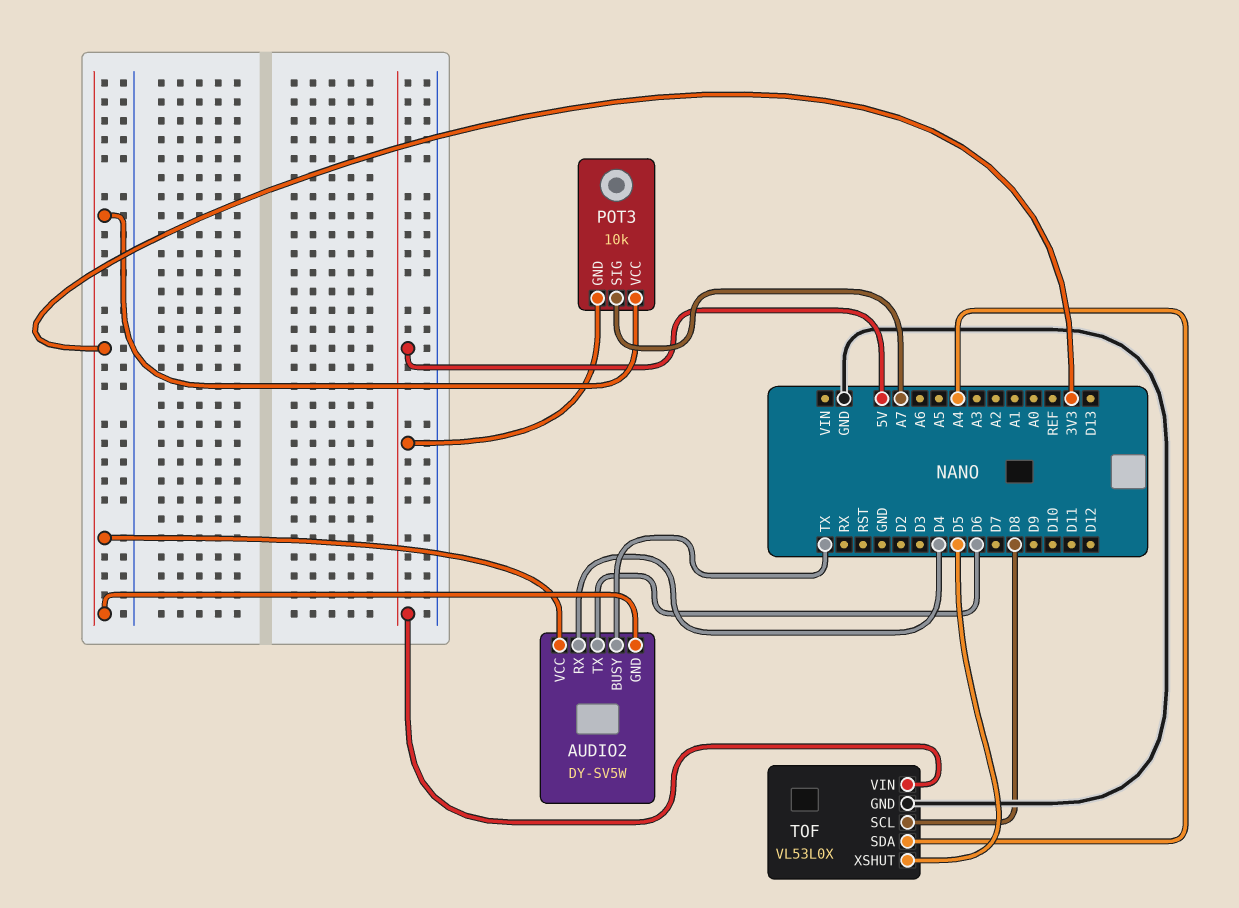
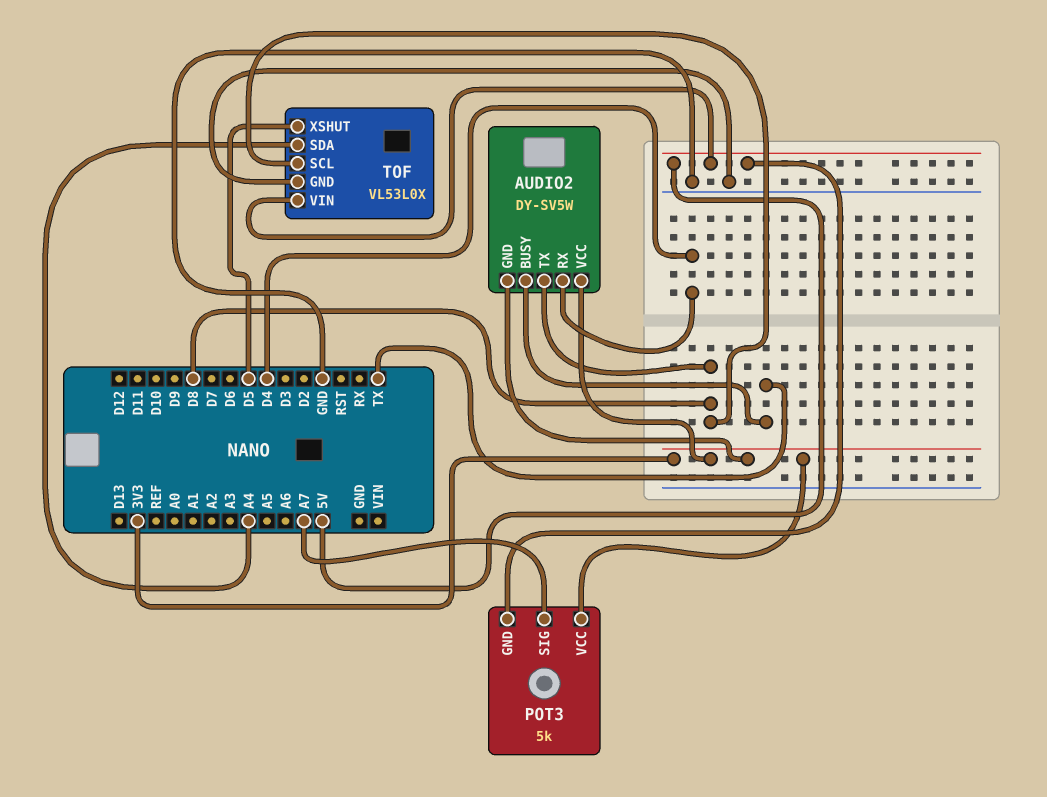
AUDIO2 pin TX: D6 -> D8
POT3: 10k -> 5k

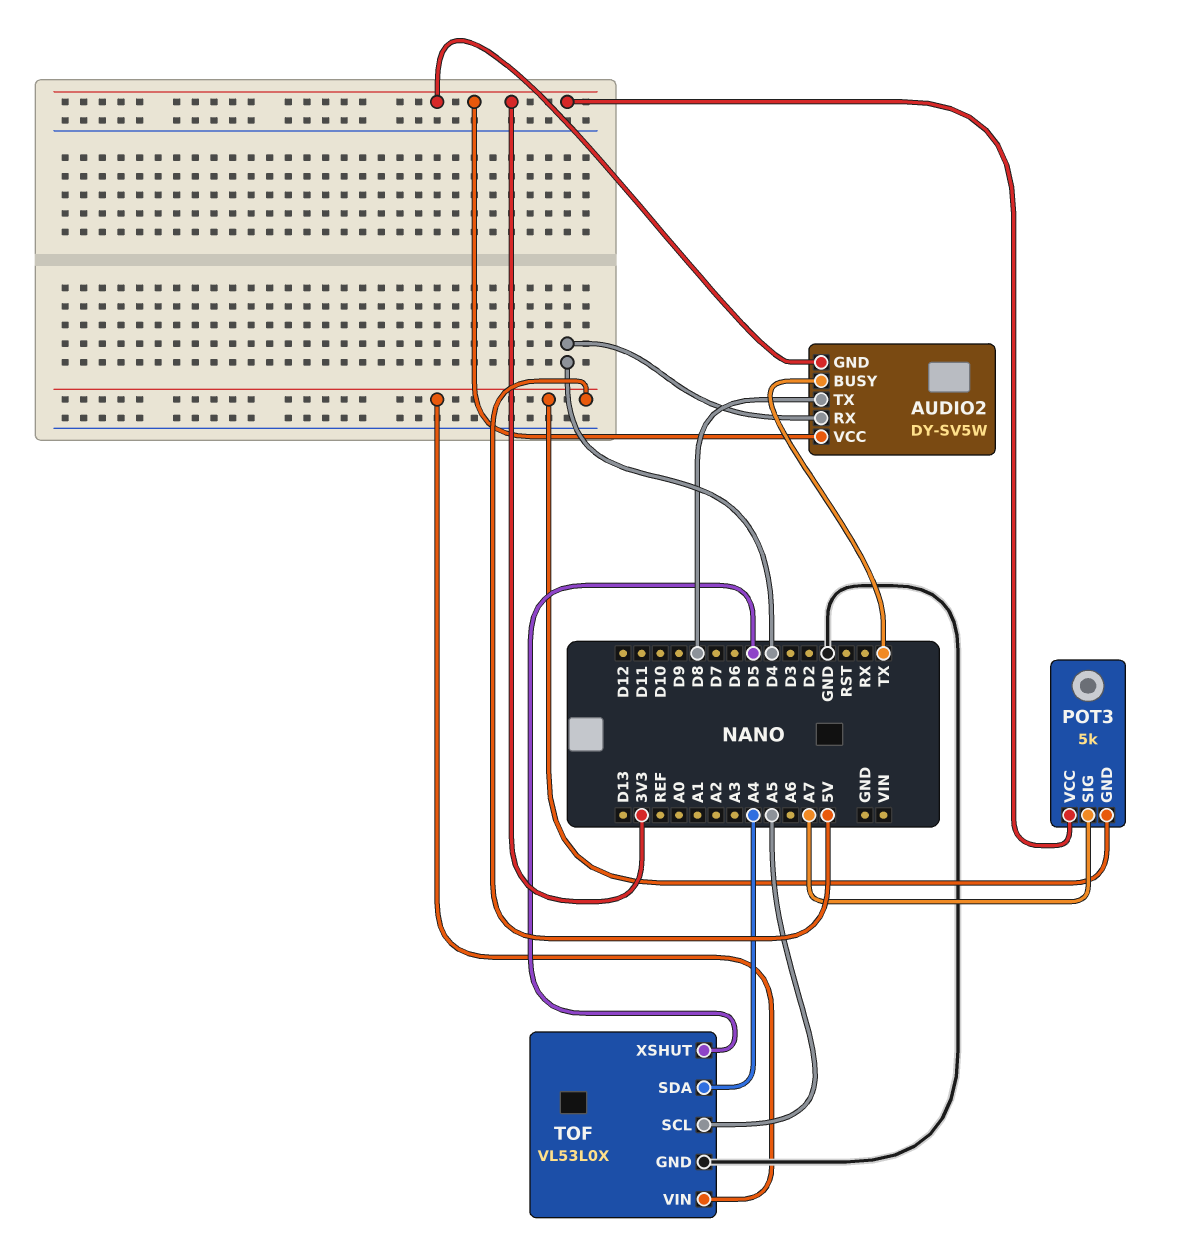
TOF pin SCL: D8 -> A5

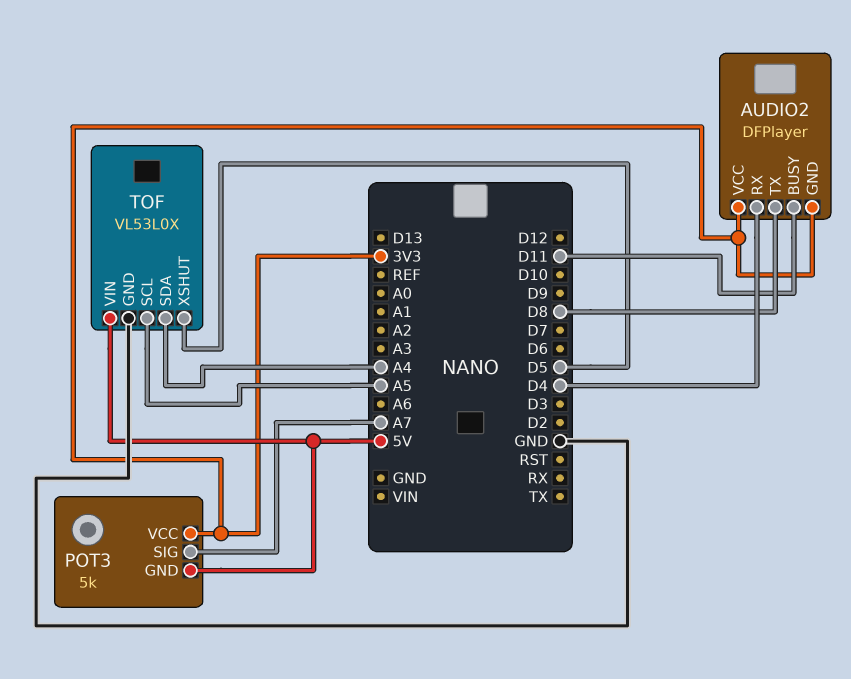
AUDIO2: DY-SV5W -> DFPlayer
AUDIO2 pin BUSY: TX -> D11

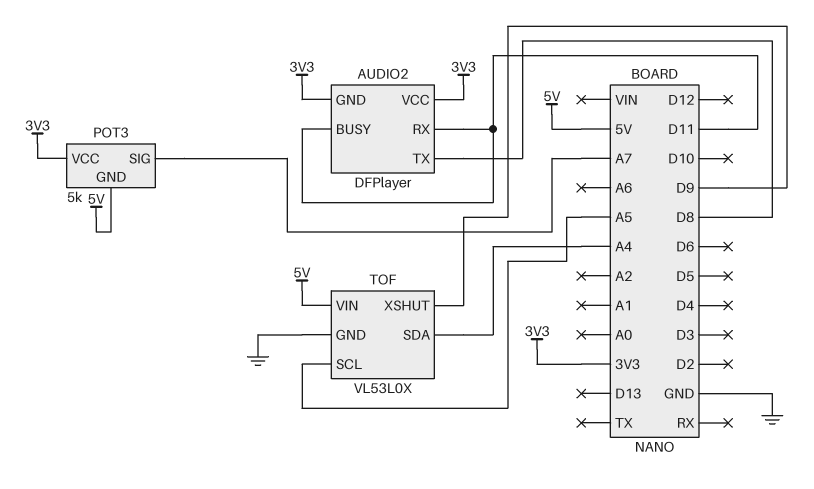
AUDIO2 pin RX: D4 -> D11
TOF pin XSHUT: D5 -> D9

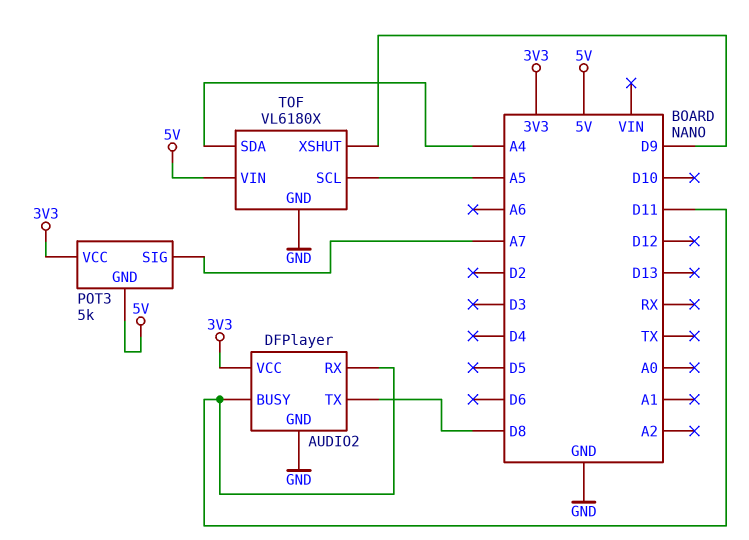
AUDIO2 pin GND: 3V3 -> GND
TOF: VL53L0X -> VL6180X

